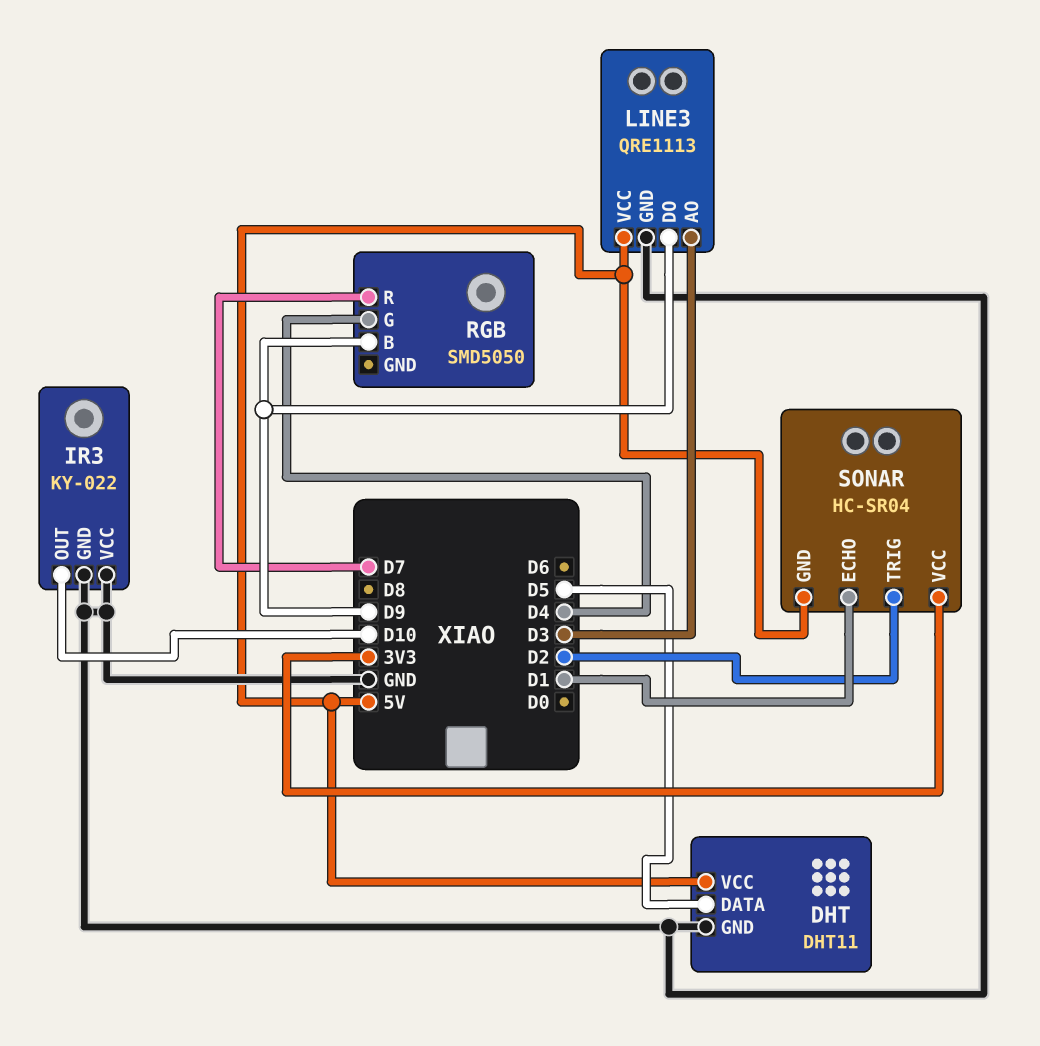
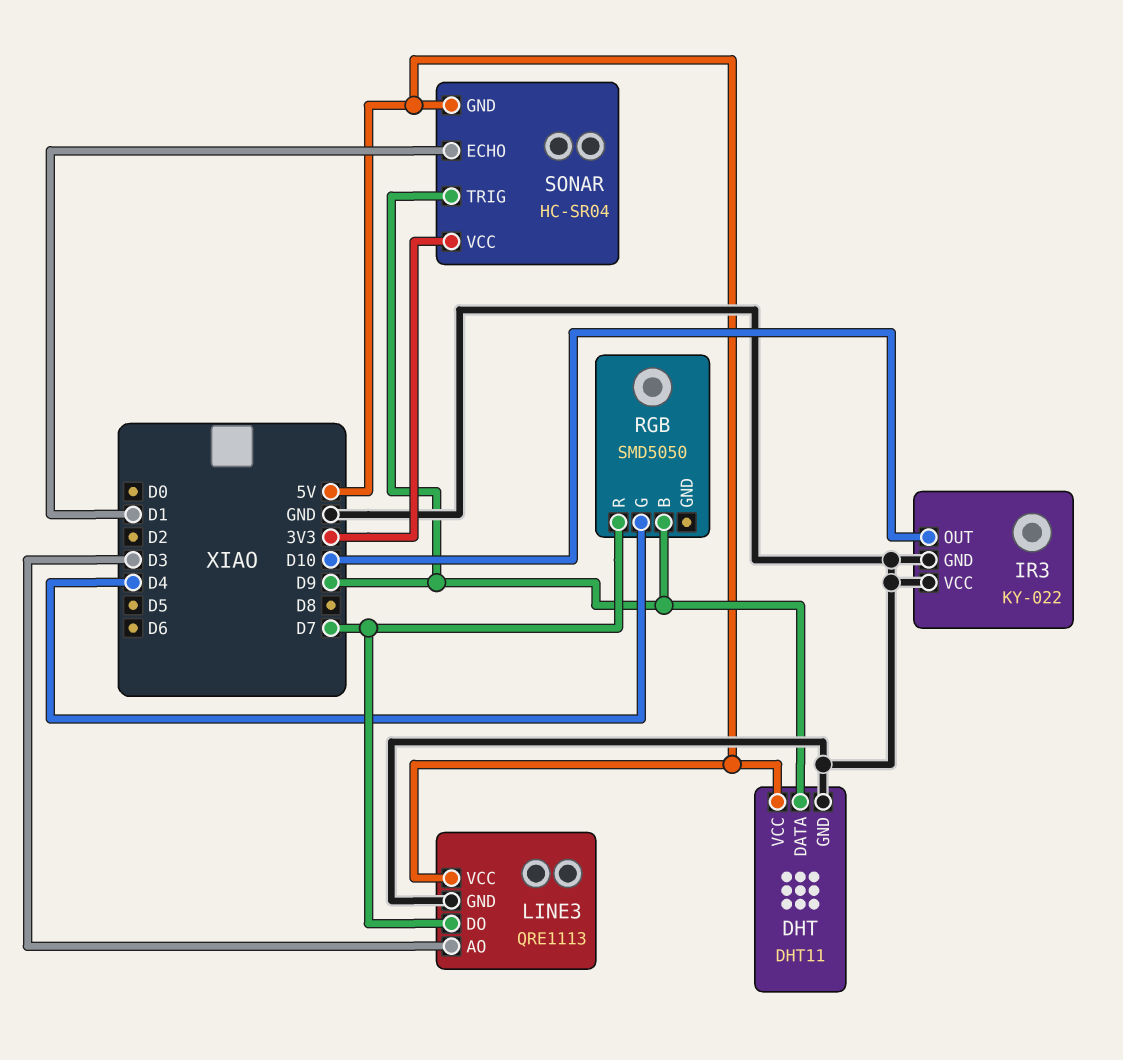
DHT pin DATA: D5 -> D9
LINE3 pin DO: D9 -> D7
SONAR pin TRIG: D2 -> D9

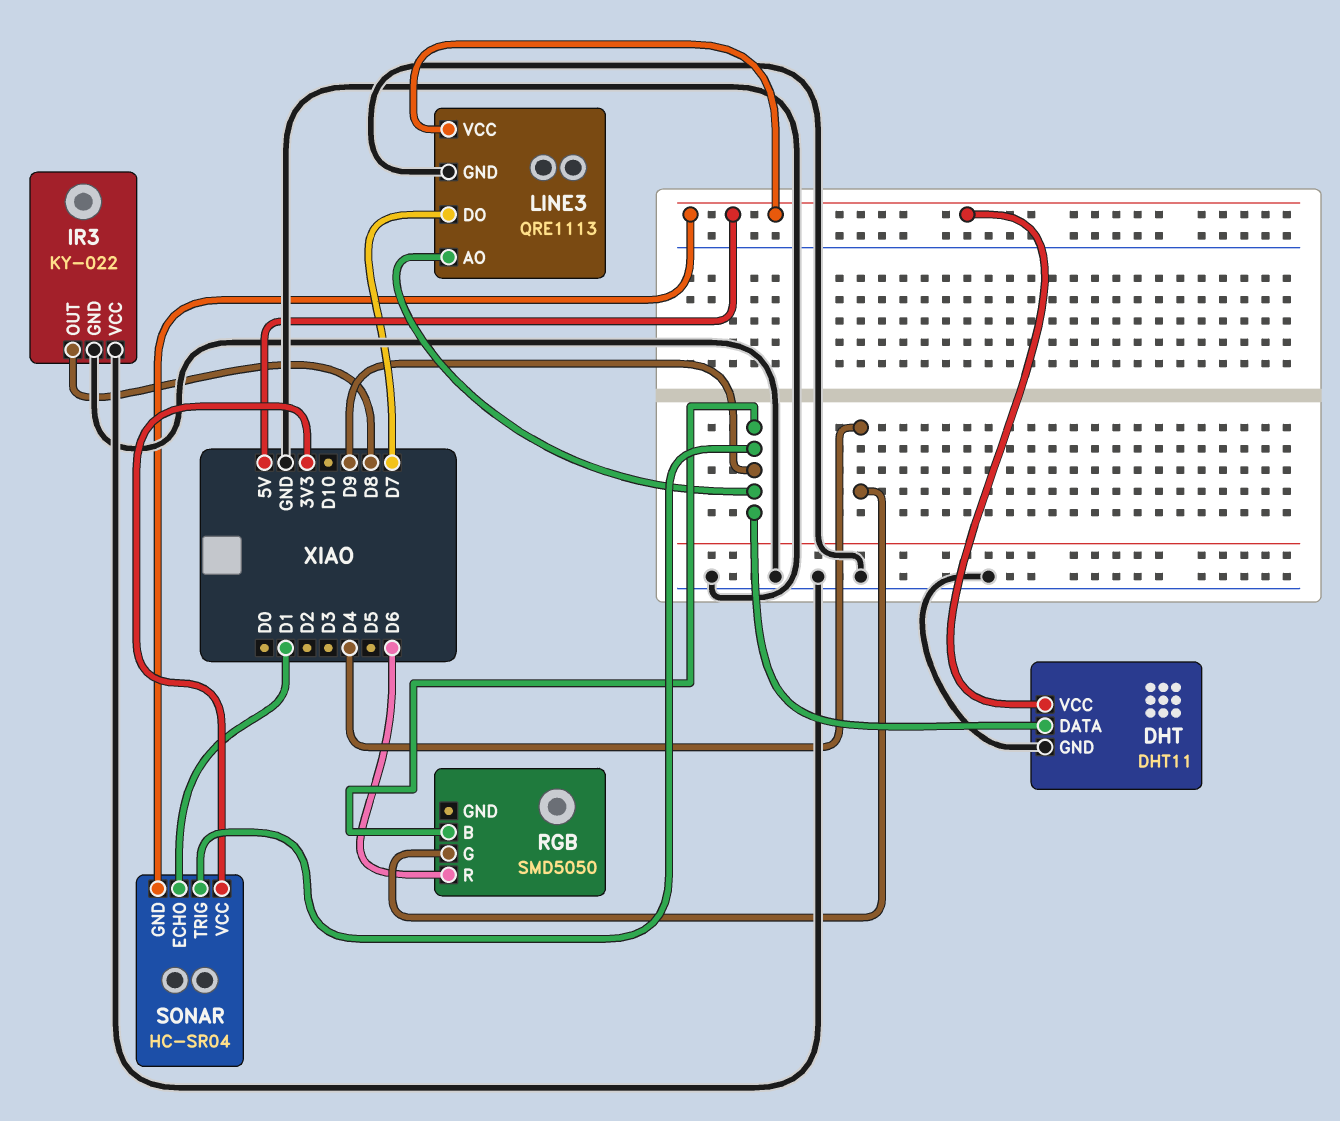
IR3 pin OUT: D10 -> D8
LINE3 pin AO: D3 -> D9
RGB pin R: D7 -> D6

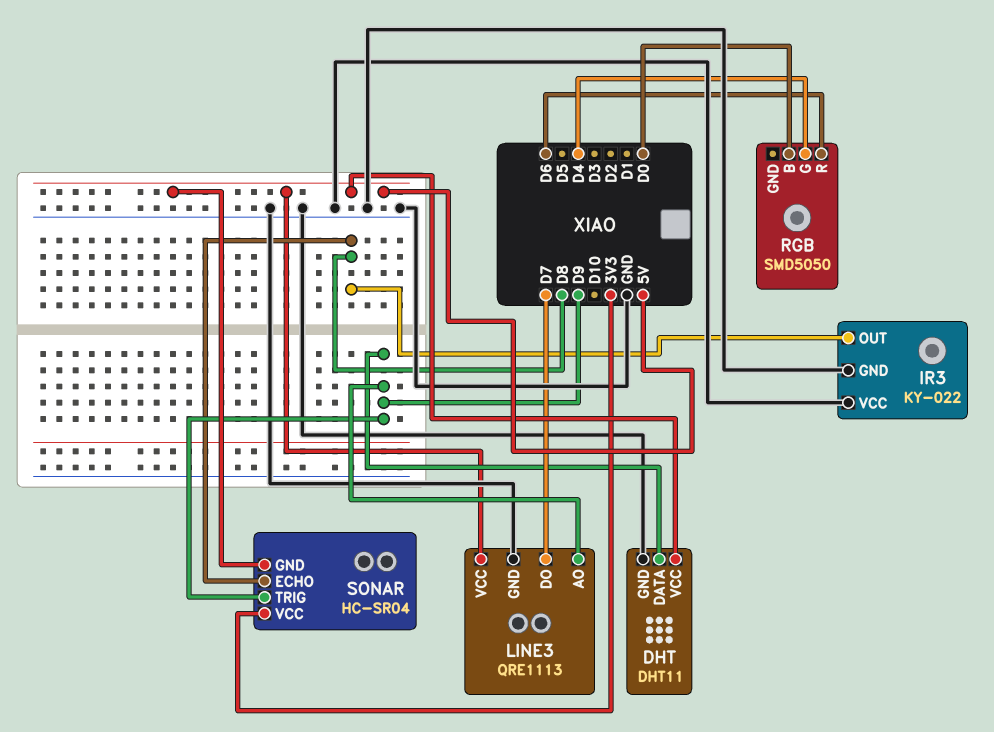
RGB pin B: D9 -> D0
SONAR pin ECHO: D1 -> D8

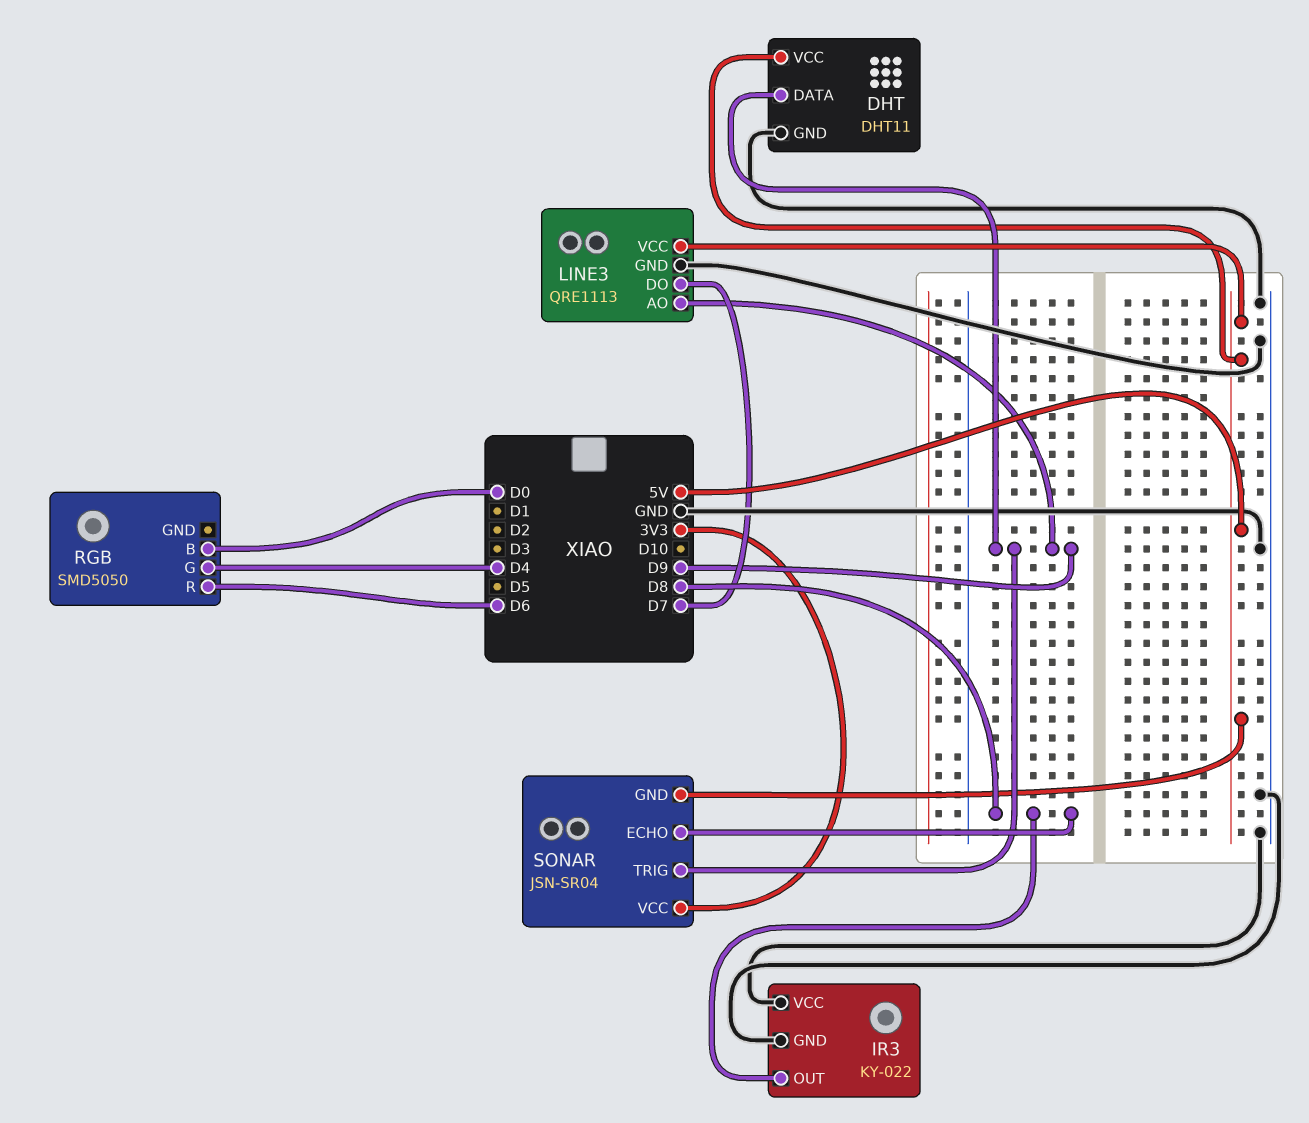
SONAR: HC-SR04 -> JSN-SR04

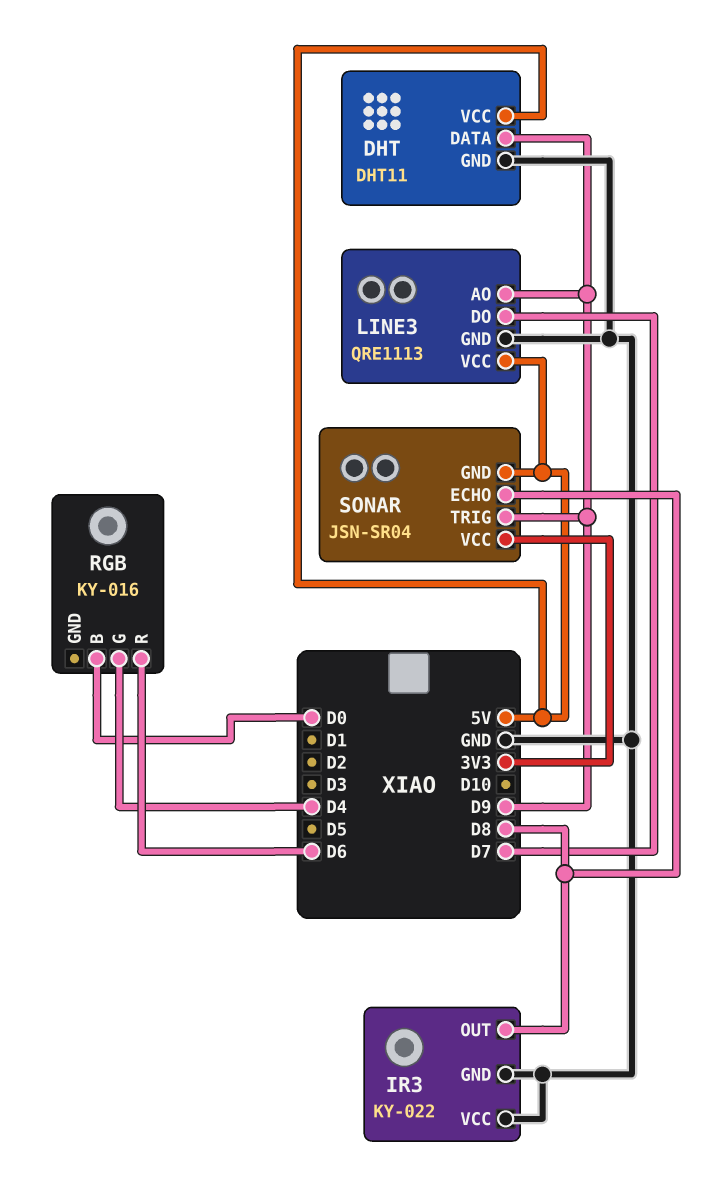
RGB: SMD5050 -> KY-016

